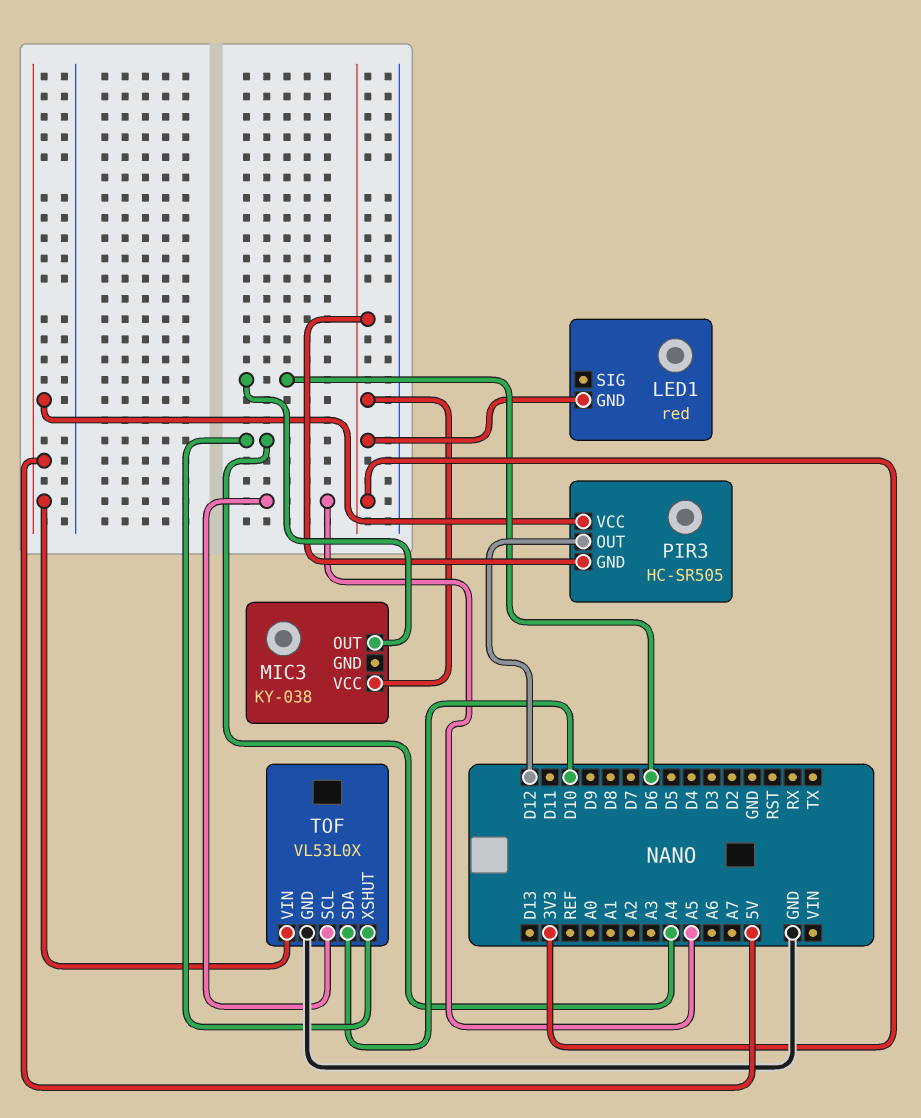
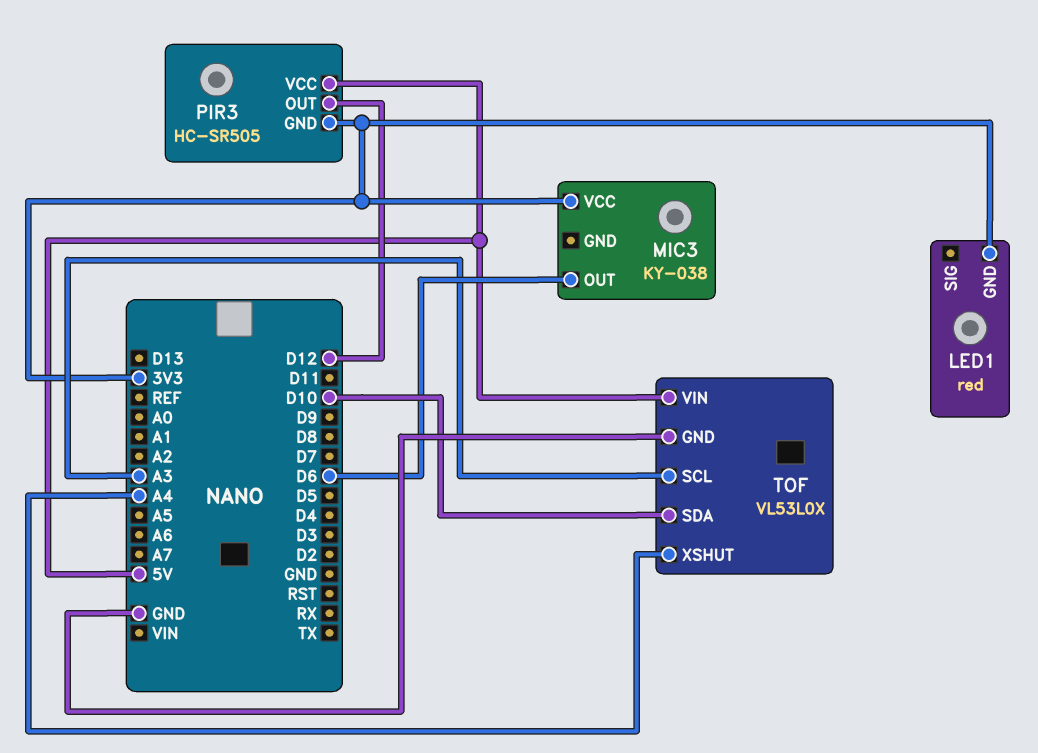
TOF pin SCL: A5 -> A3

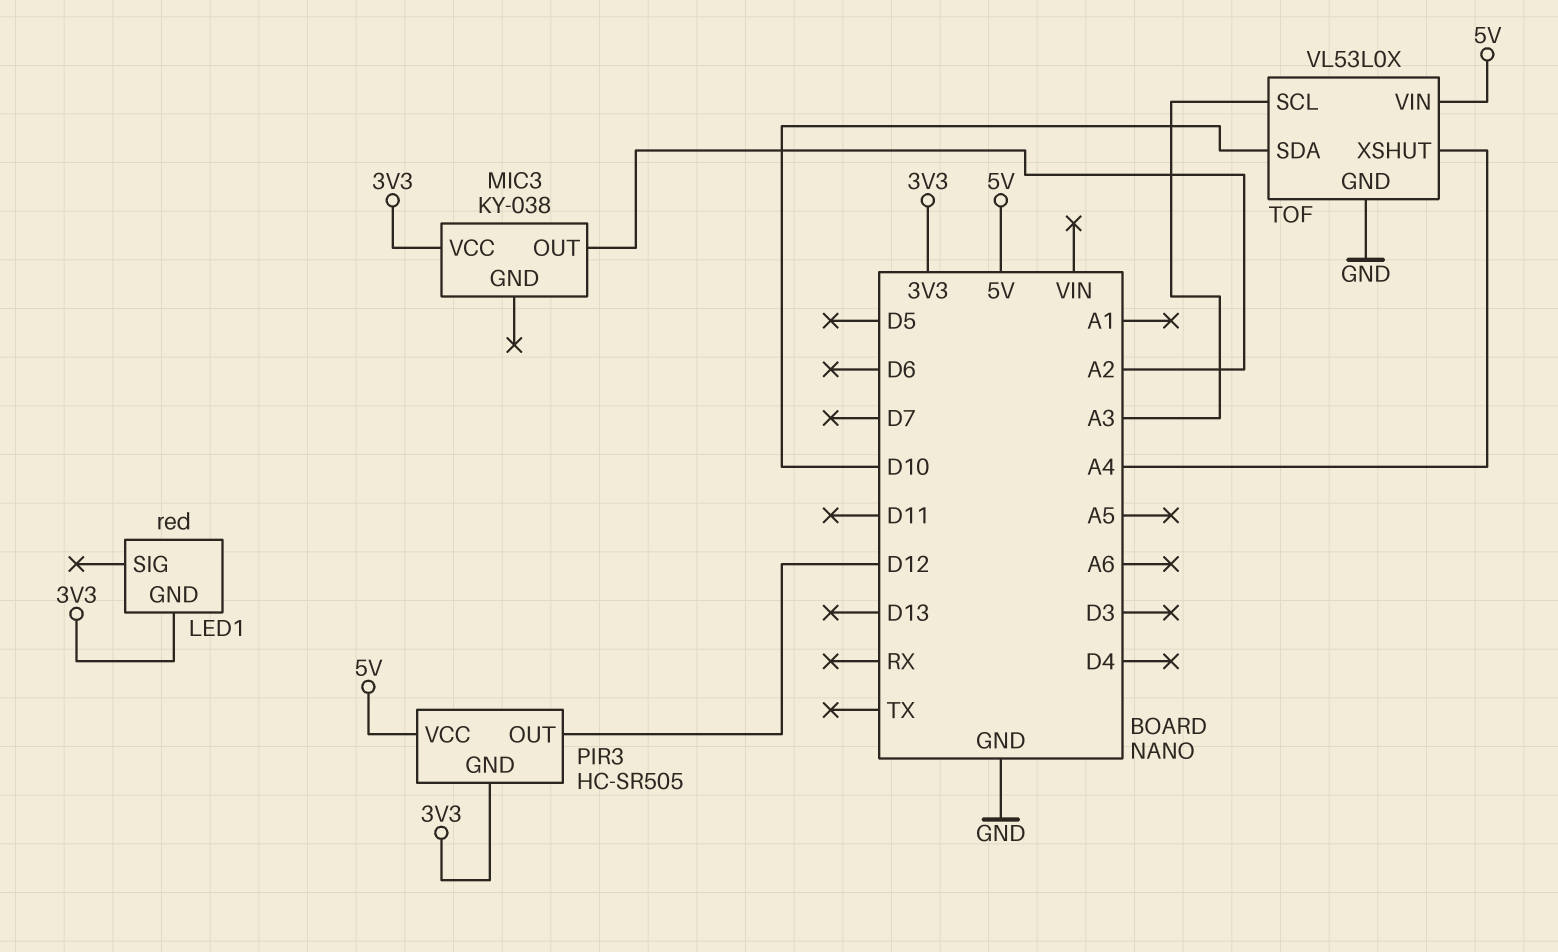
MIC3 pin OUT: D6 -> A2

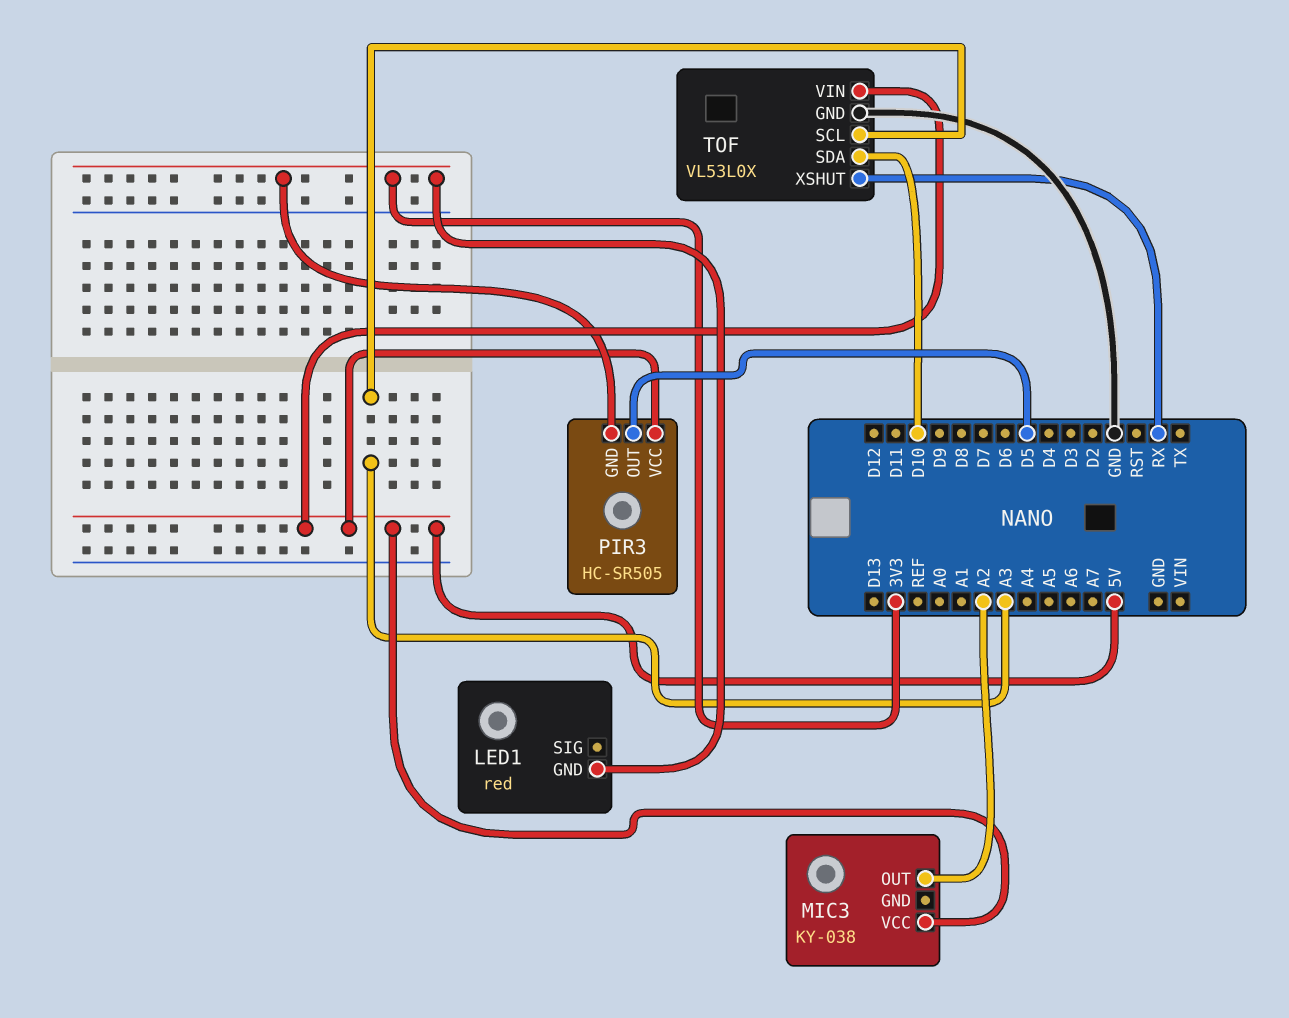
MIC3 pin VCC: 3V3 -> 5V
PIR3 pin OUT: D12 -> D5
TOF pin XSHUT: A4 -> RX

